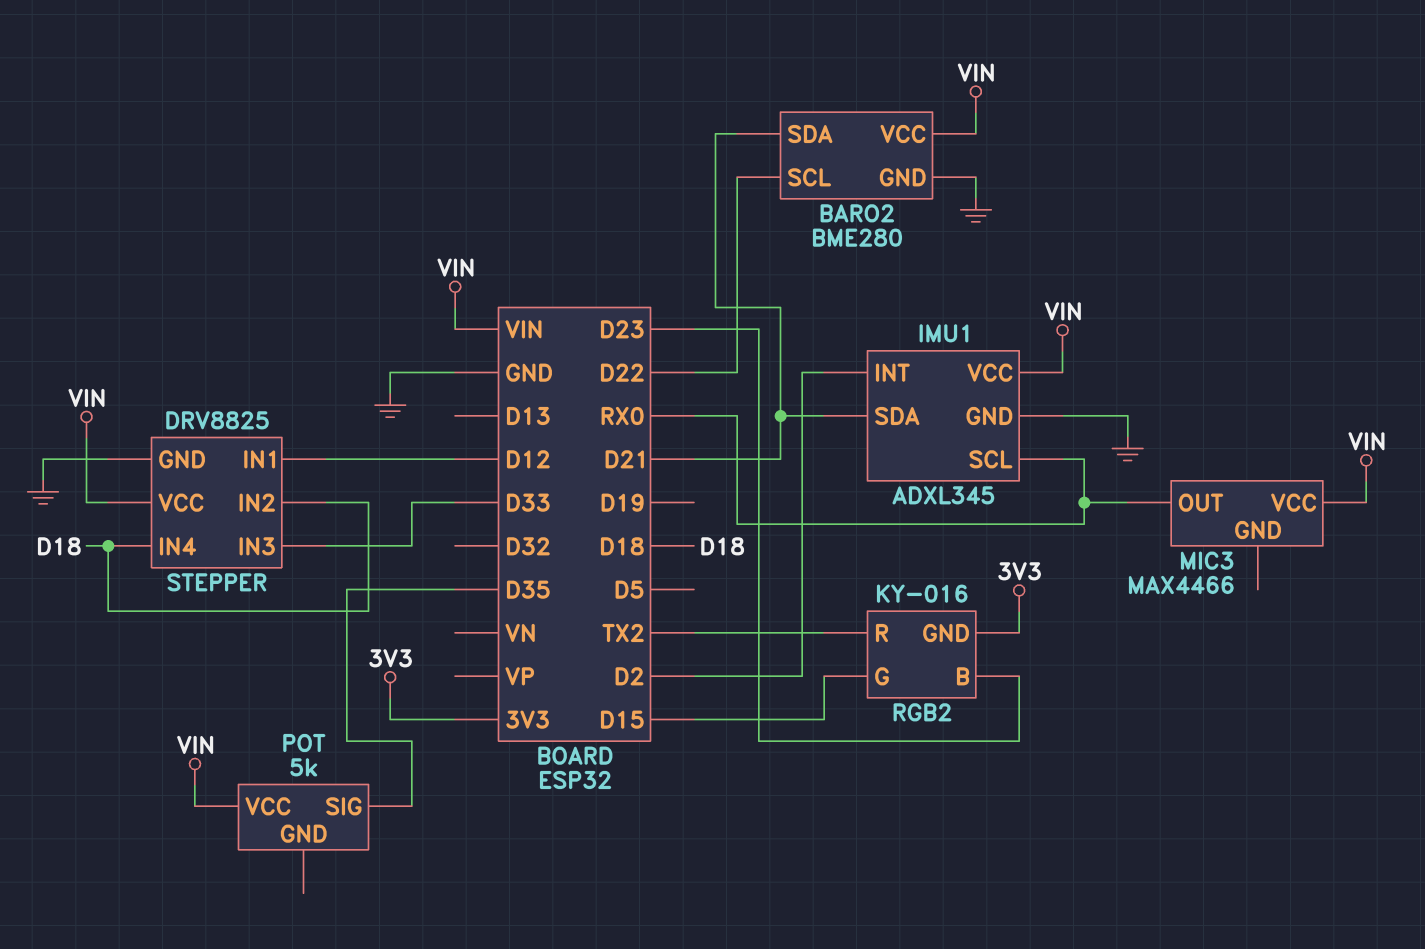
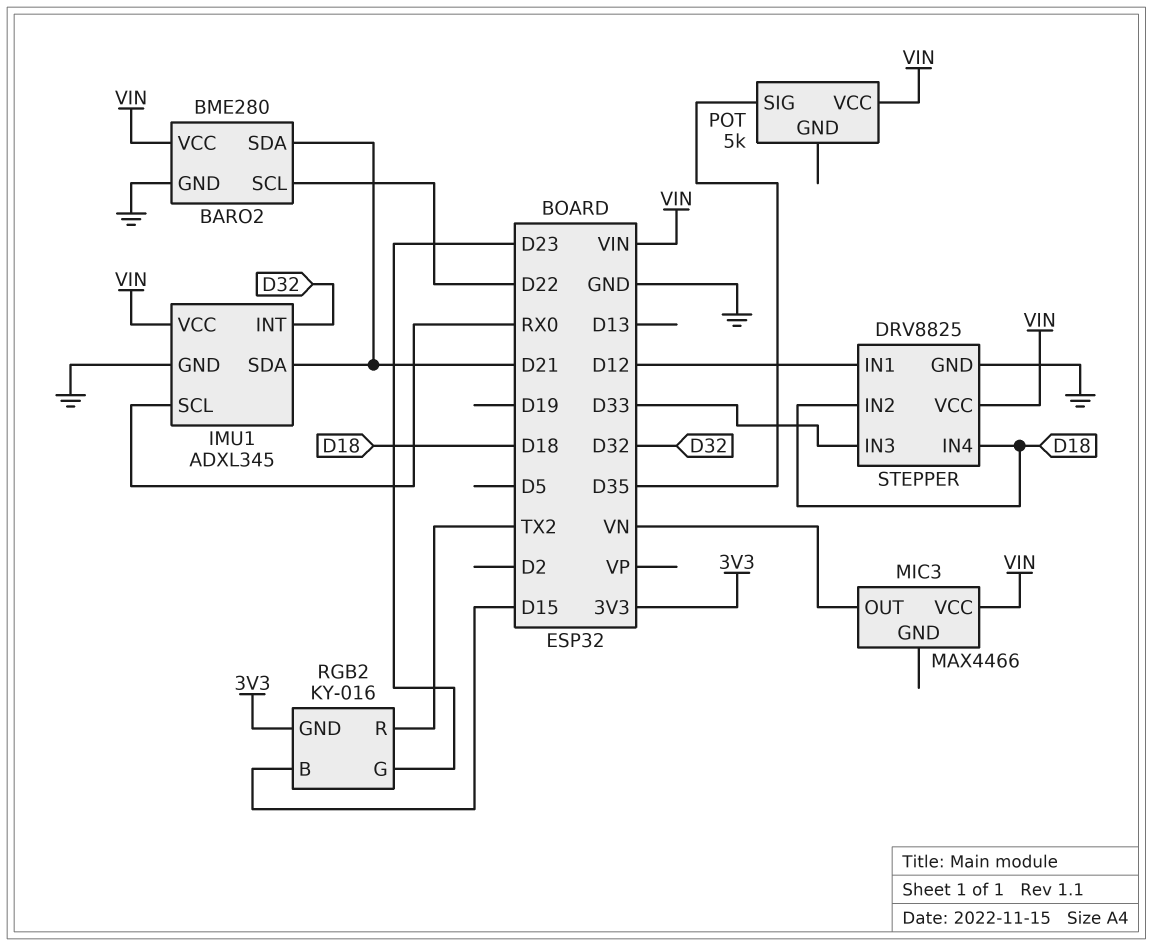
IMU1 pin INT: D2 -> D32
MIC3 pin OUT: RX0 -> VN
RGB2 pin B: D23 -> D15
RGB2 pin G: D15 -> D23

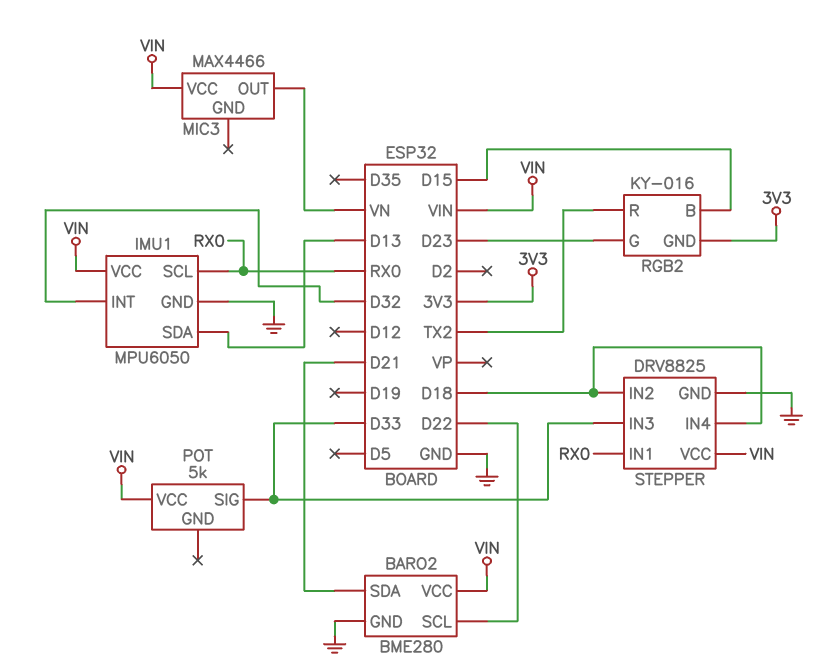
IMU1: ADXL345 -> MPU6050
IMU1 pin SDA: D21 -> D13
POT pin SIG: D35 -> D33
STEPPER pin IN1: D12 -> RX0

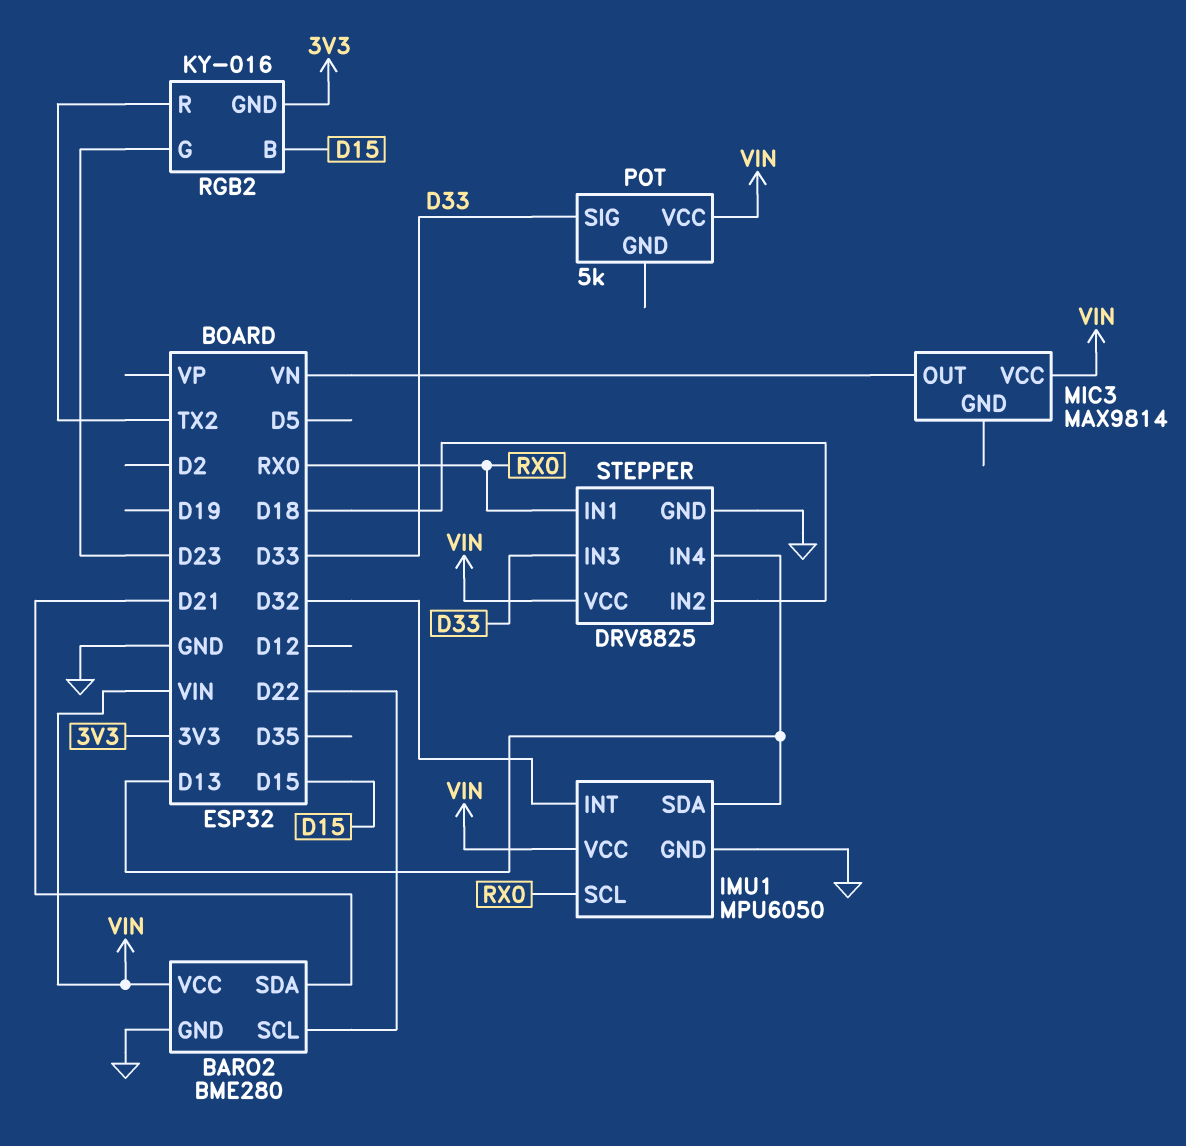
MIC3: MAX4466 -> MAX9814
STEPPER pin IN4: D18 -> D13

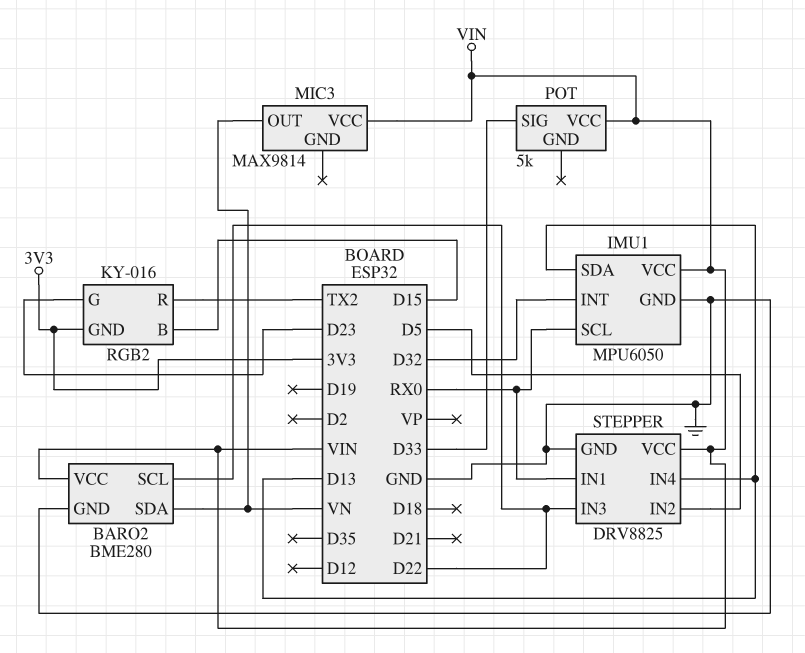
BARO2 pin SDA: D21 -> VN
STEPPER pin IN2: D18 -> D5
STEPPER pin IN3: D33 -> D22

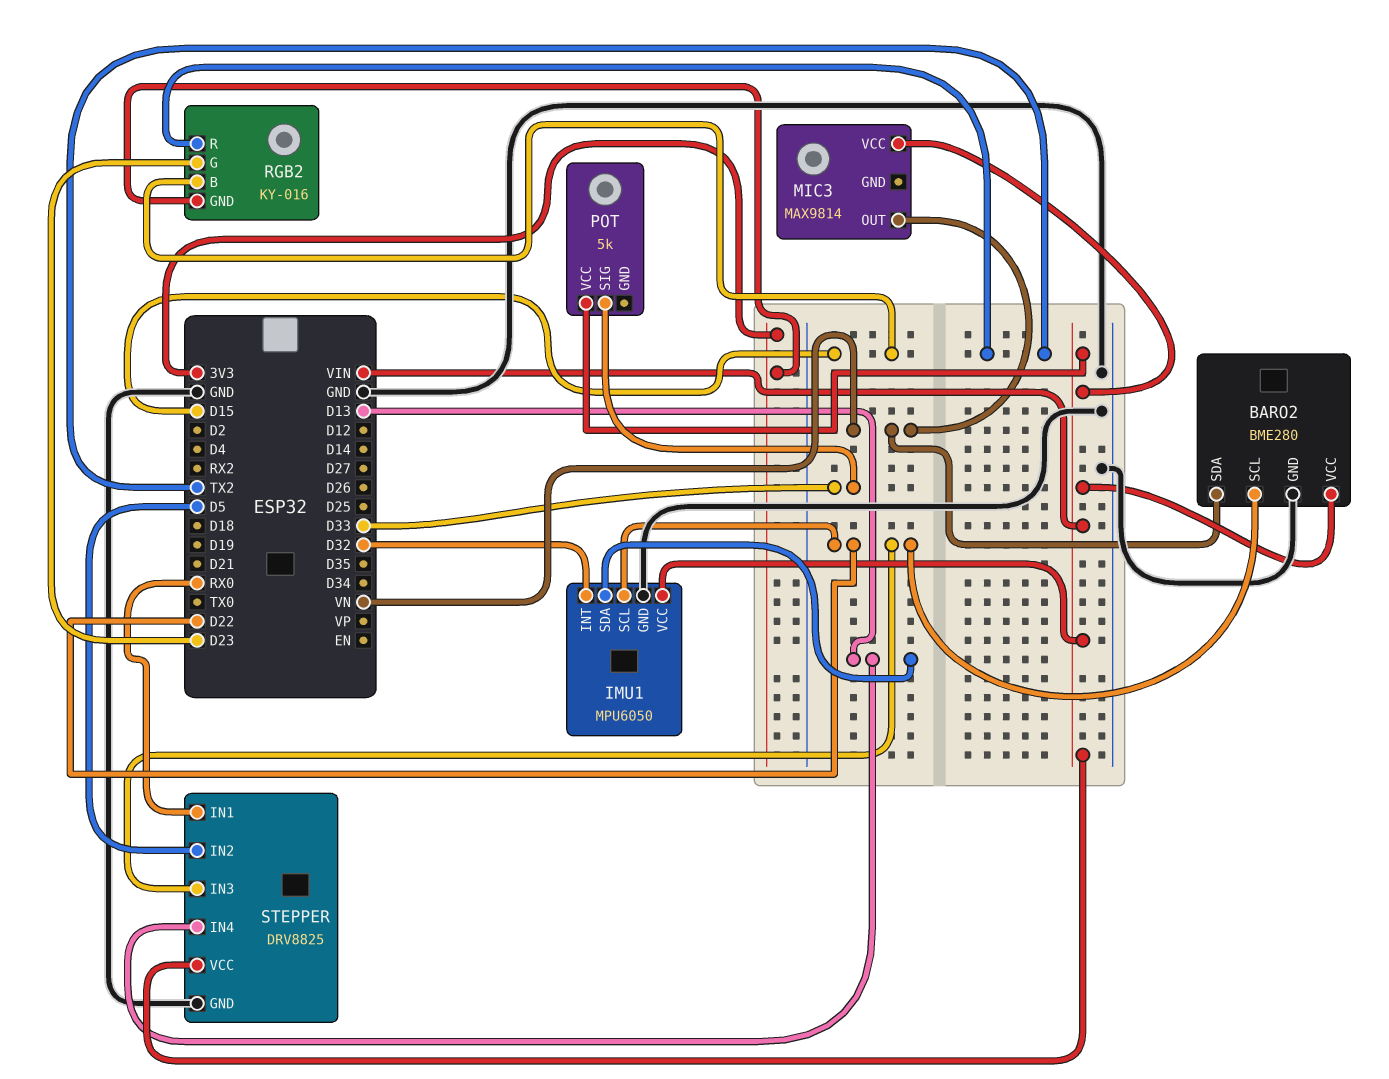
IMU1 pin SCL: RX0 -> D22

